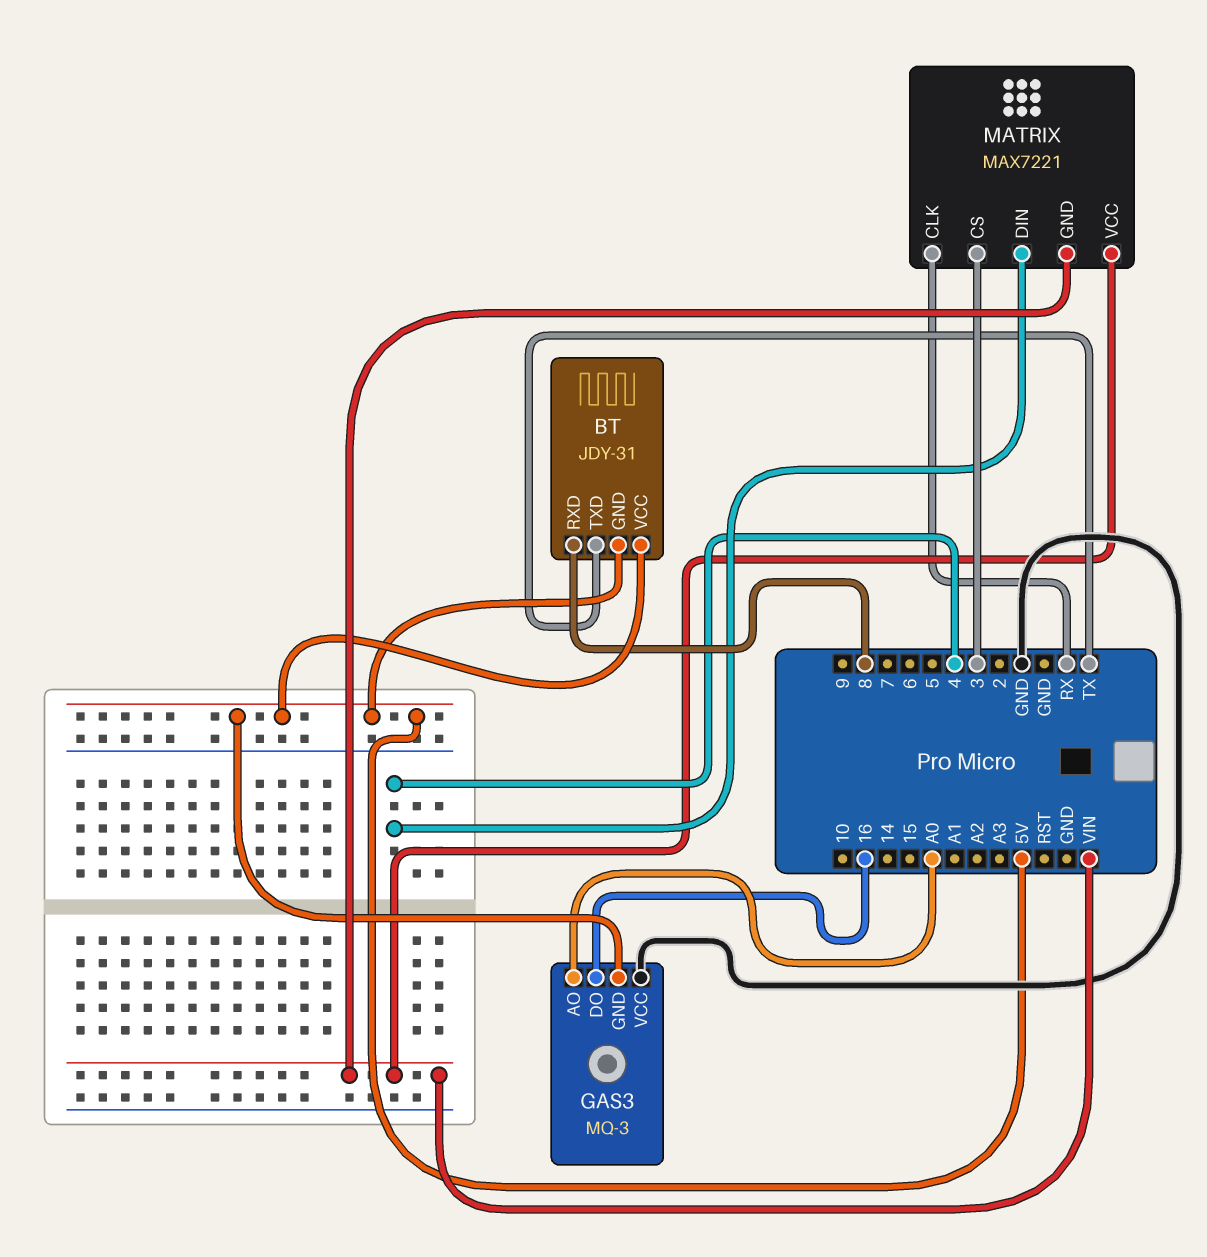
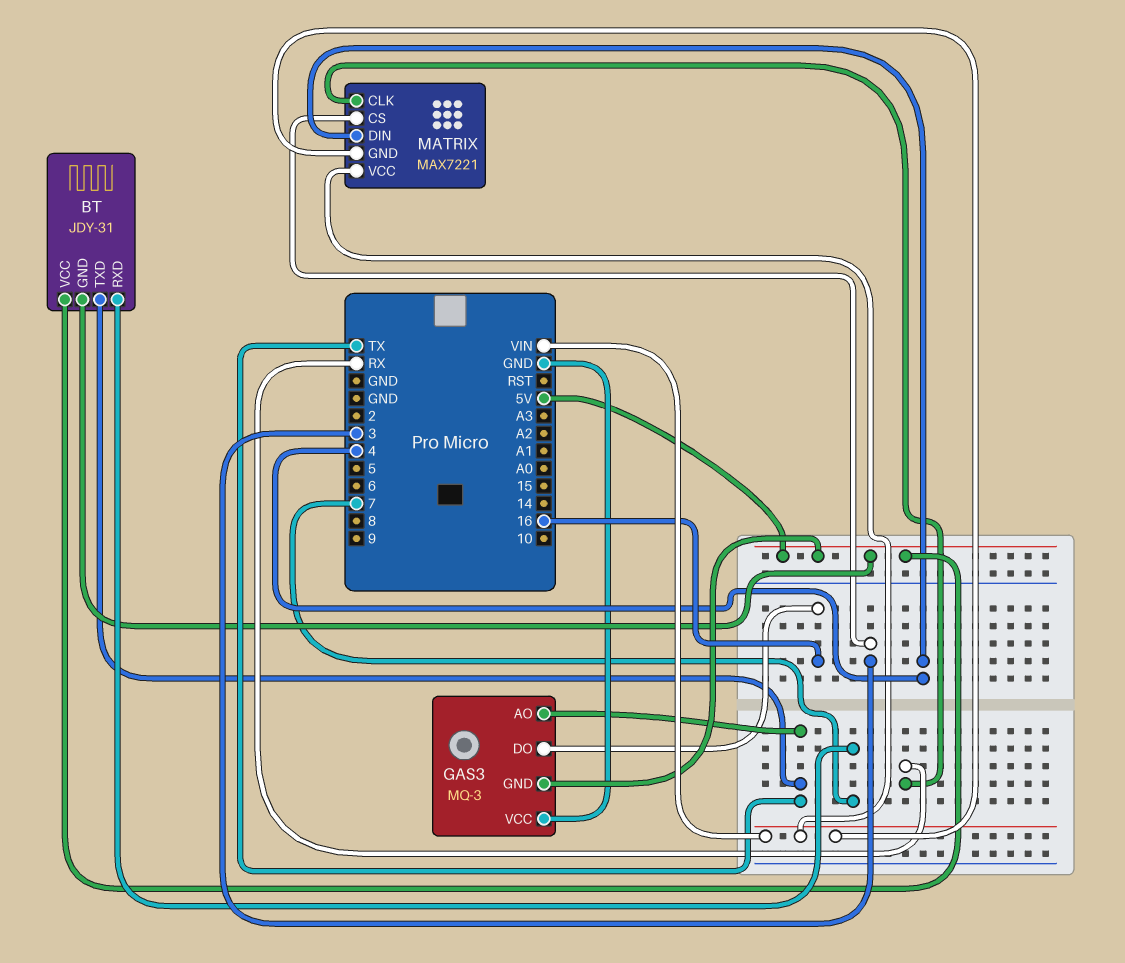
BT pin RXD: 8 -> 7
GAS3 pin AO: A0 -> TX

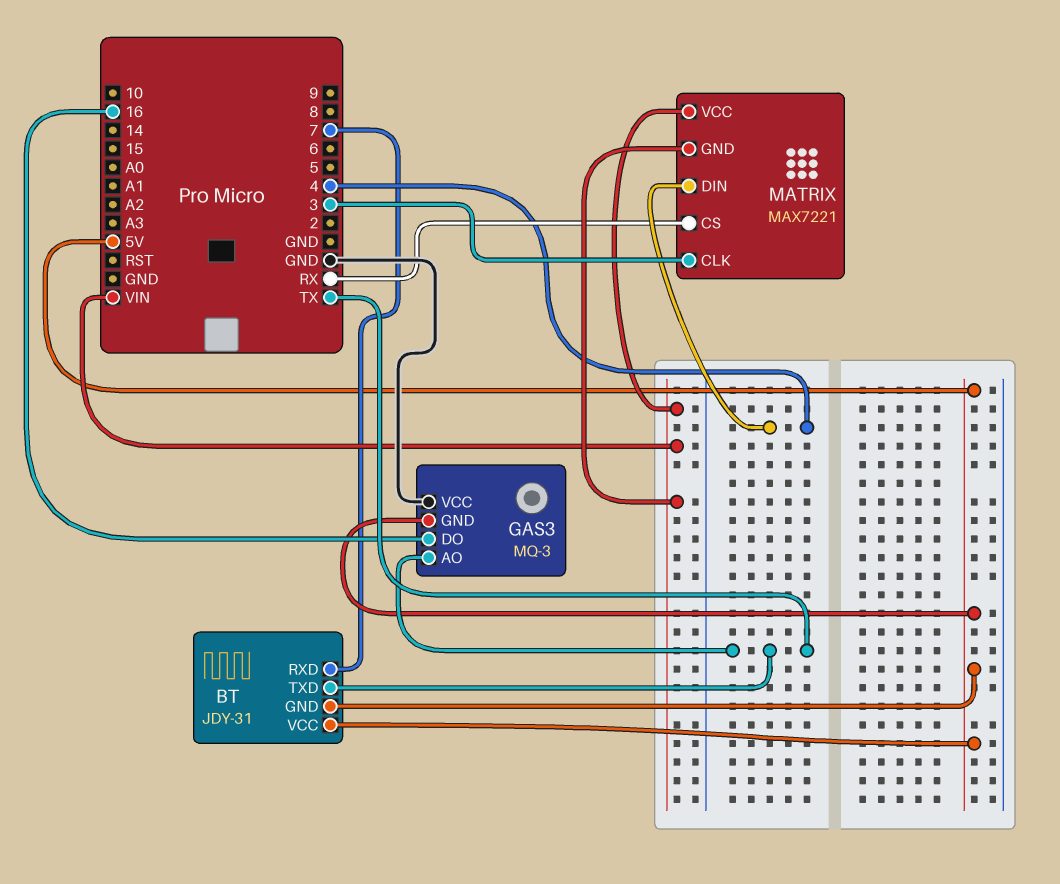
MATRIX pin CLK: RX -> 3
MATRIX pin CS: 3 -> RX

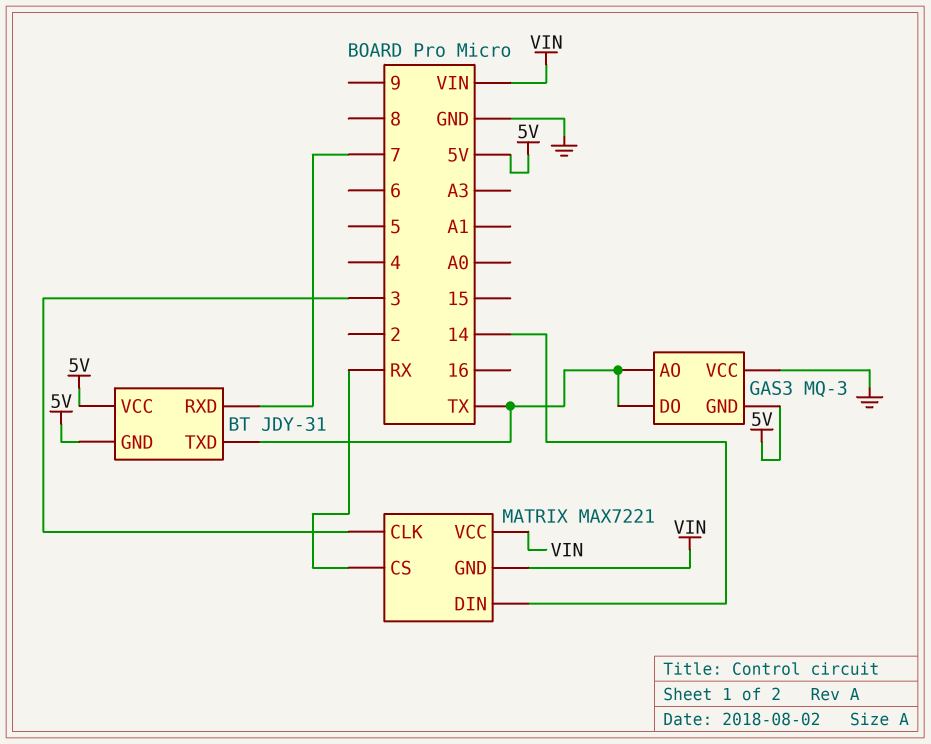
GAS3 pin DO: 16 -> TX
MATRIX pin DIN: 4 -> 14

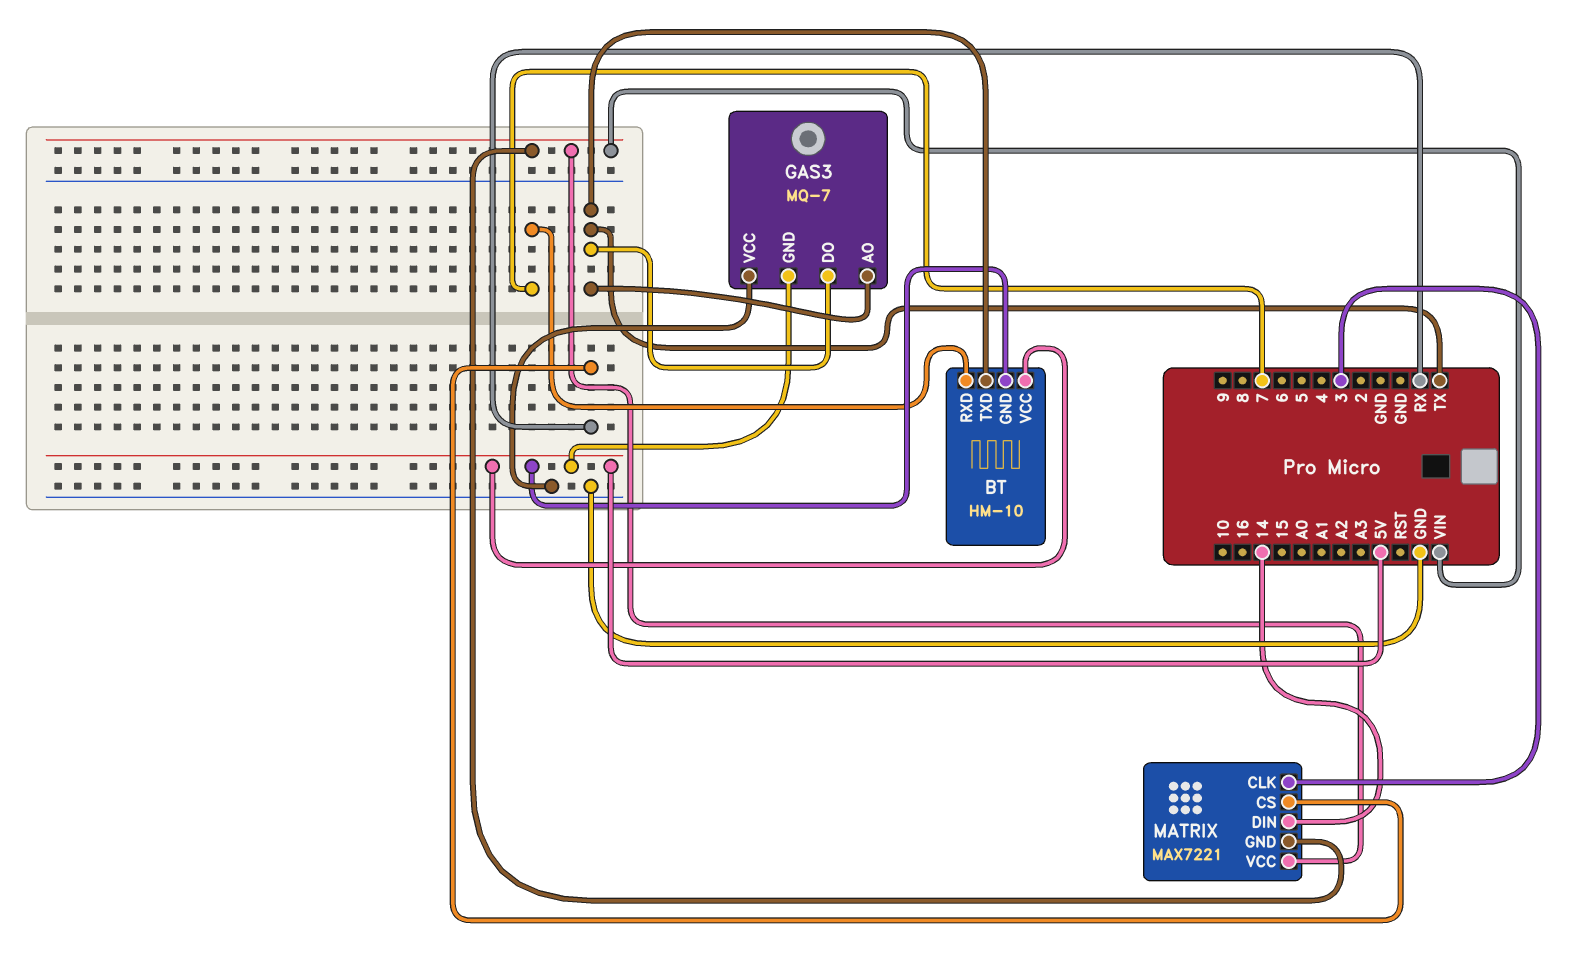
BT: JDY-31 -> HM-10
GAS3: MQ-3 -> MQ-7

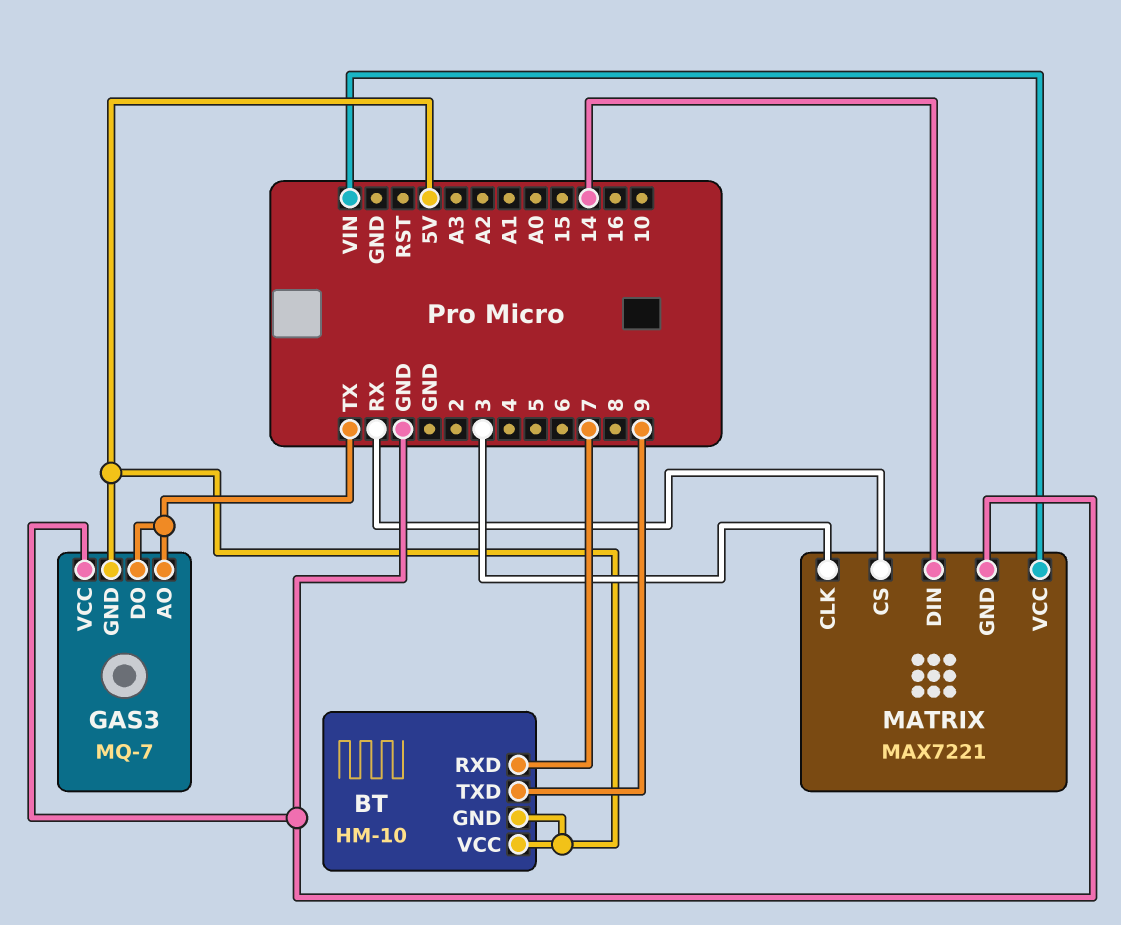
BT pin TXD: TX -> 9
MATRIX pin GND: VIN -> GND

